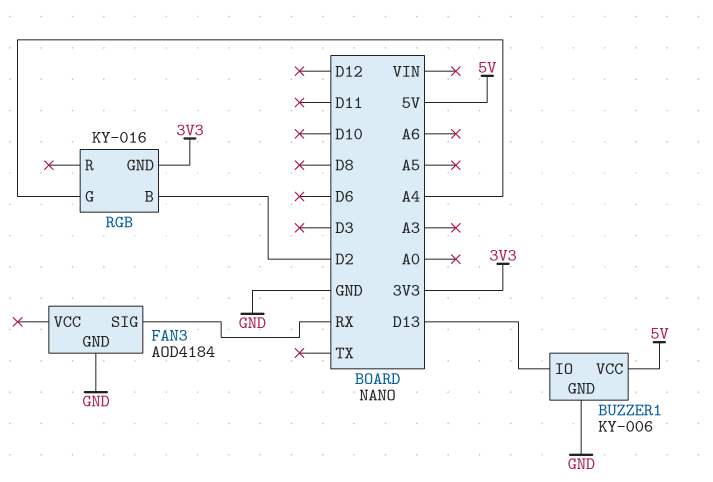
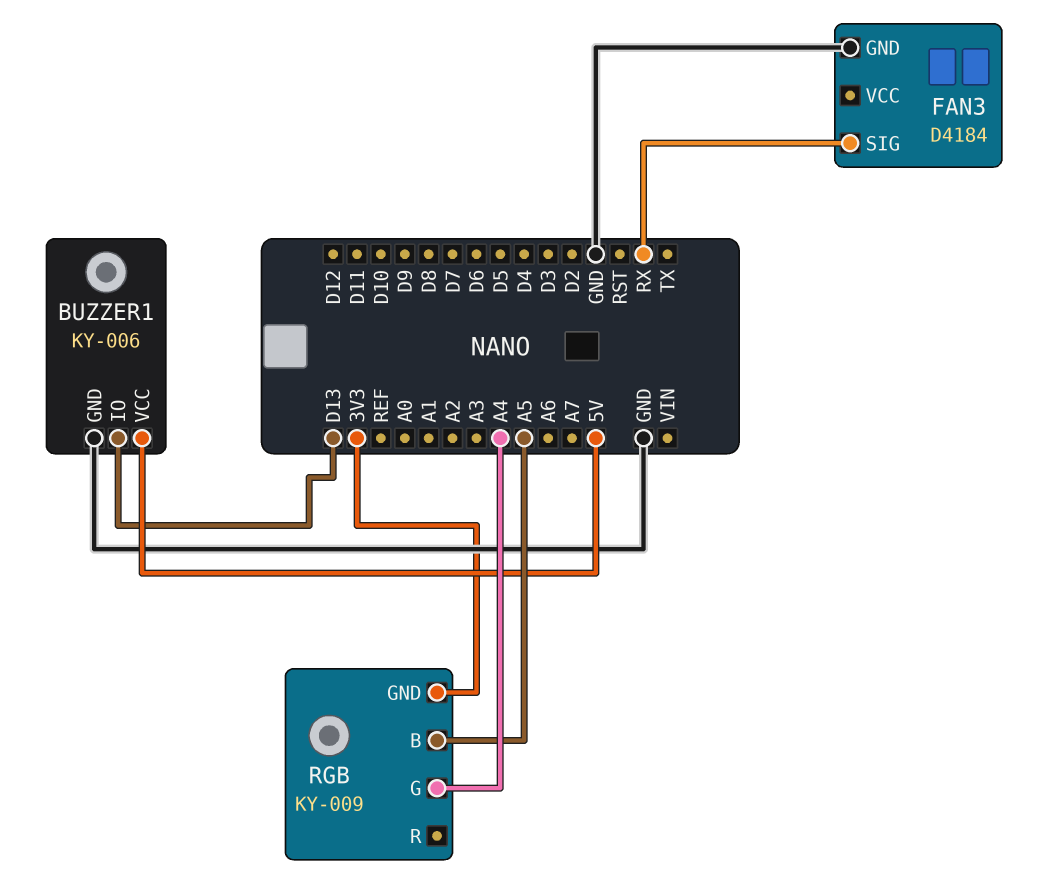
FAN3: AOD4184 -> D4184
RGB: KY-016 -> KY-009
RGB pin B: D2 -> A5

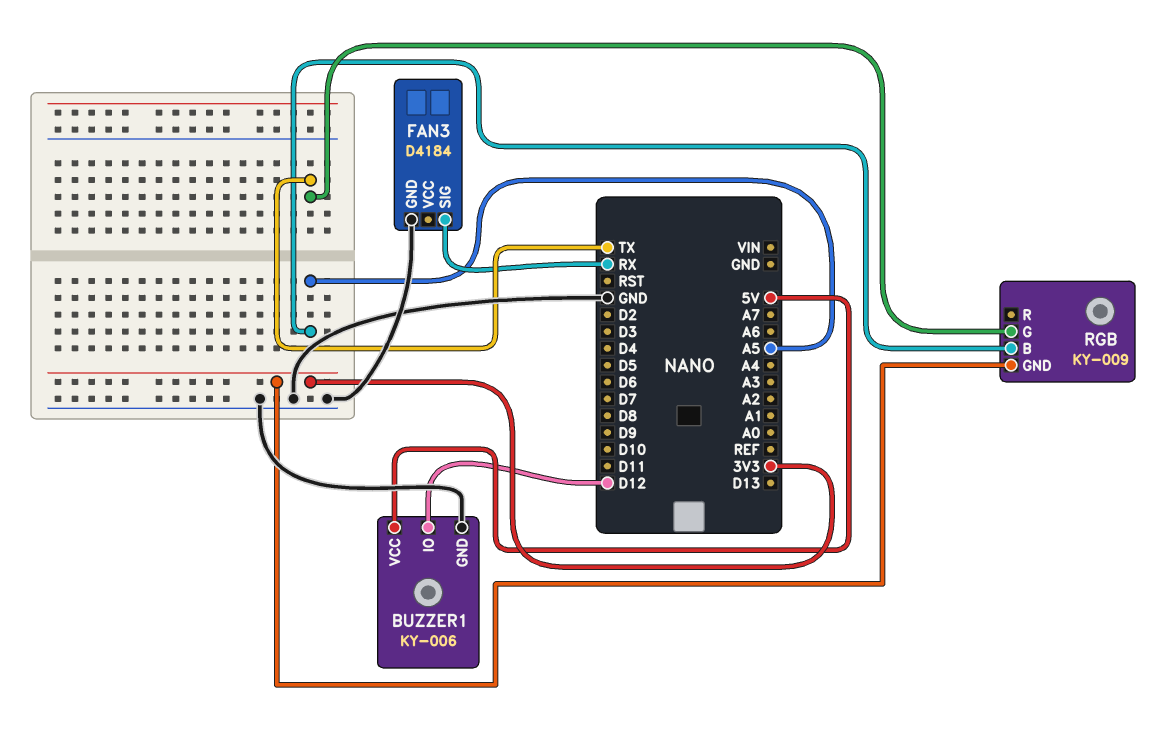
BUZZER1 pin IO: D13 -> D12
RGB pin G: A4 -> TX

